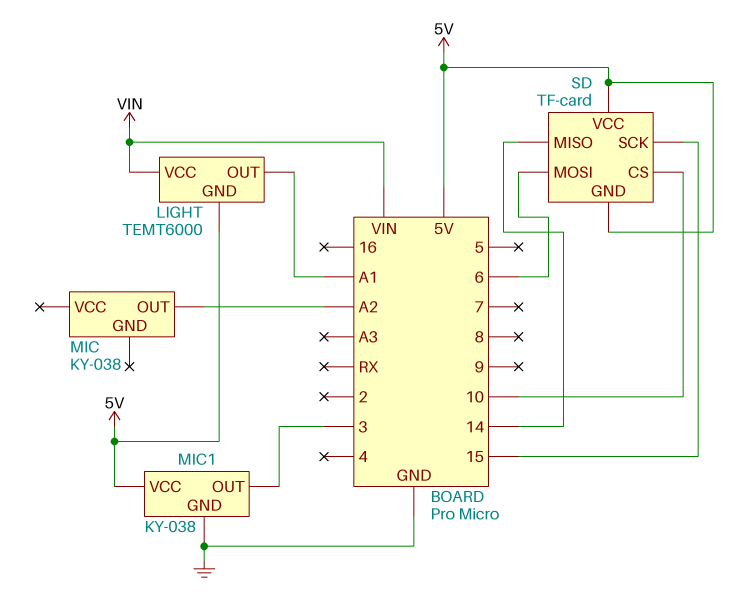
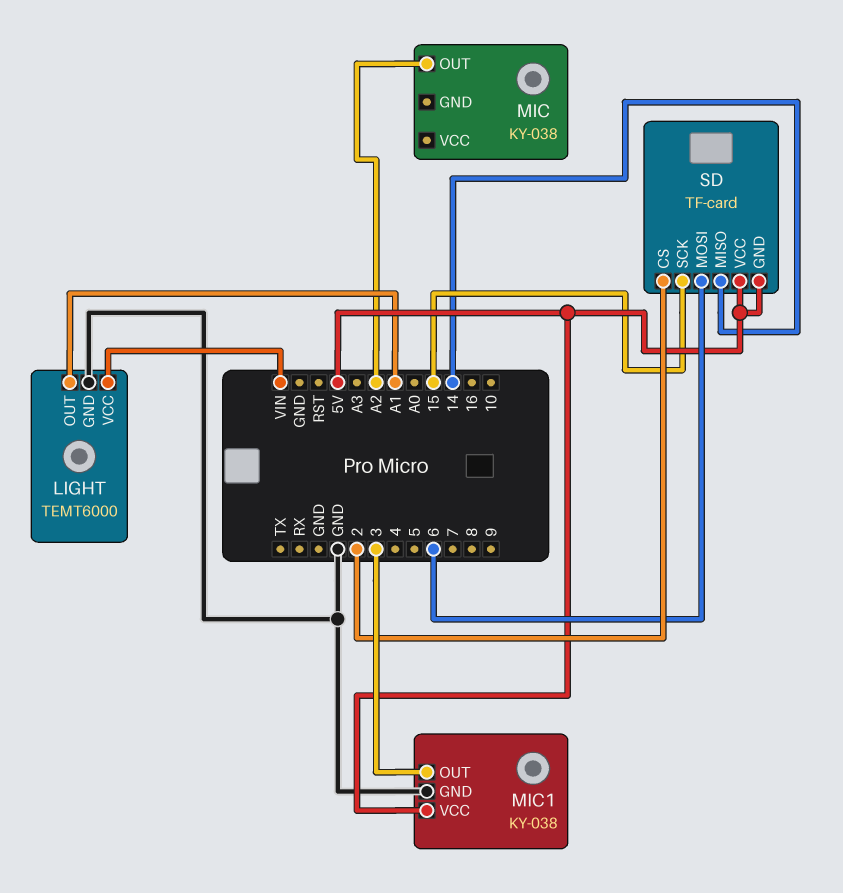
LIGHT pin GND: 5V -> GND
SD pin CS: 10 -> 2

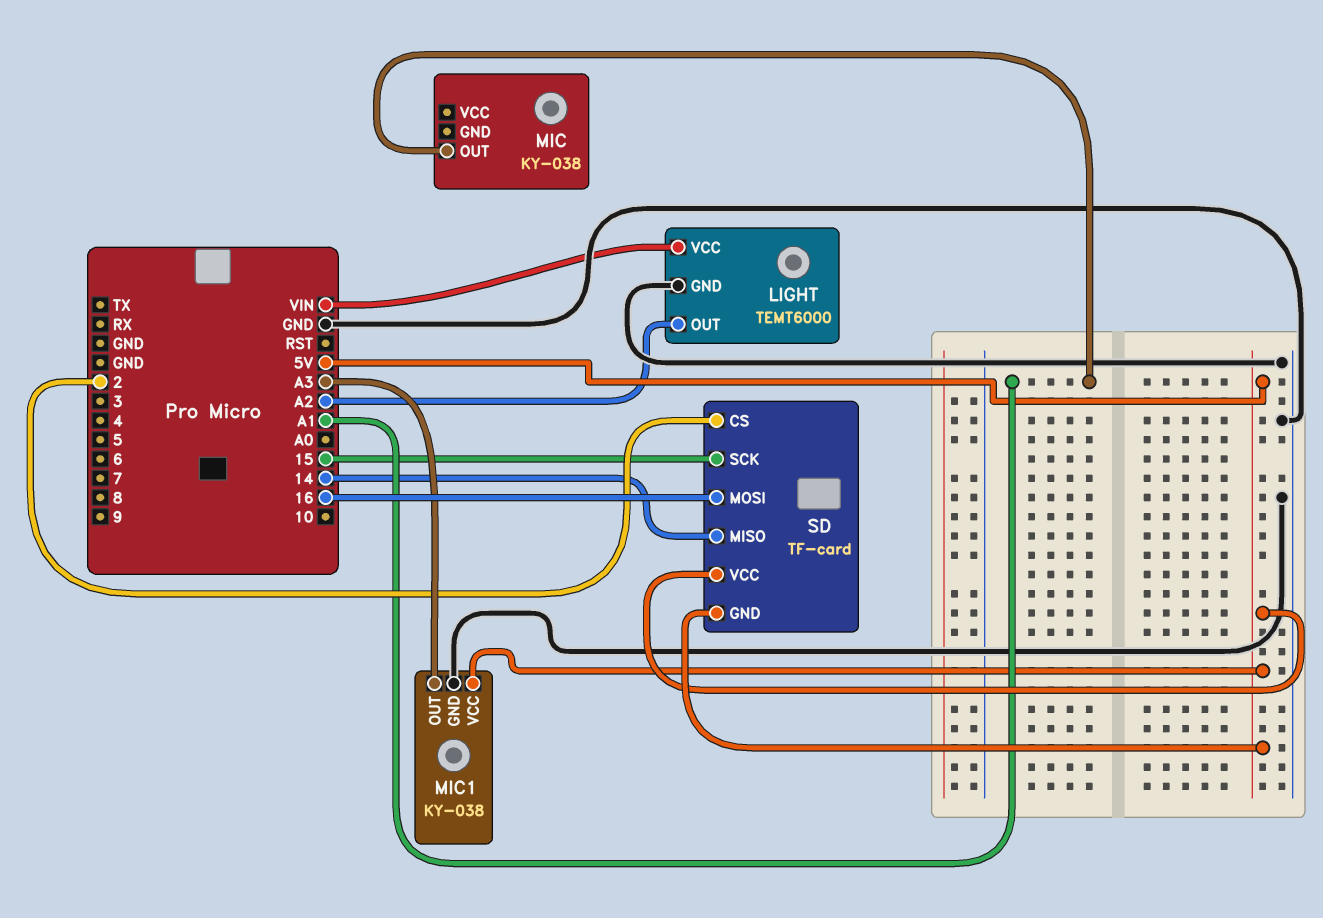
LIGHT pin OUT: A1 -> A2
MIC pin OUT: A2 -> A1
MIC1 pin OUT: 3 -> A3
SD pin MOSI: 6 -> 16

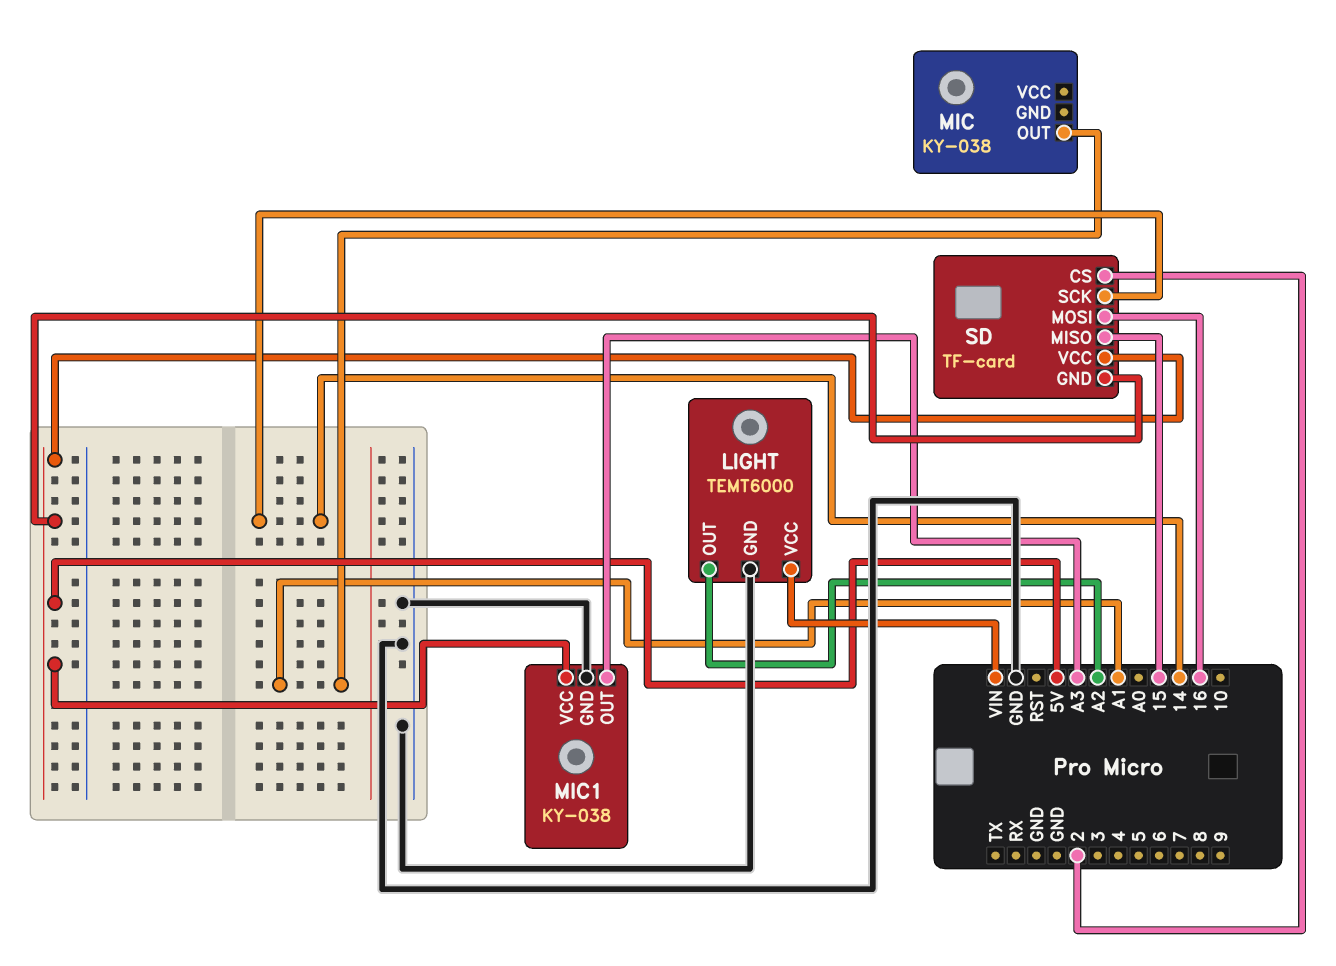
SD pin MISO: 14 -> 15
SD pin SCK: 15 -> 14

